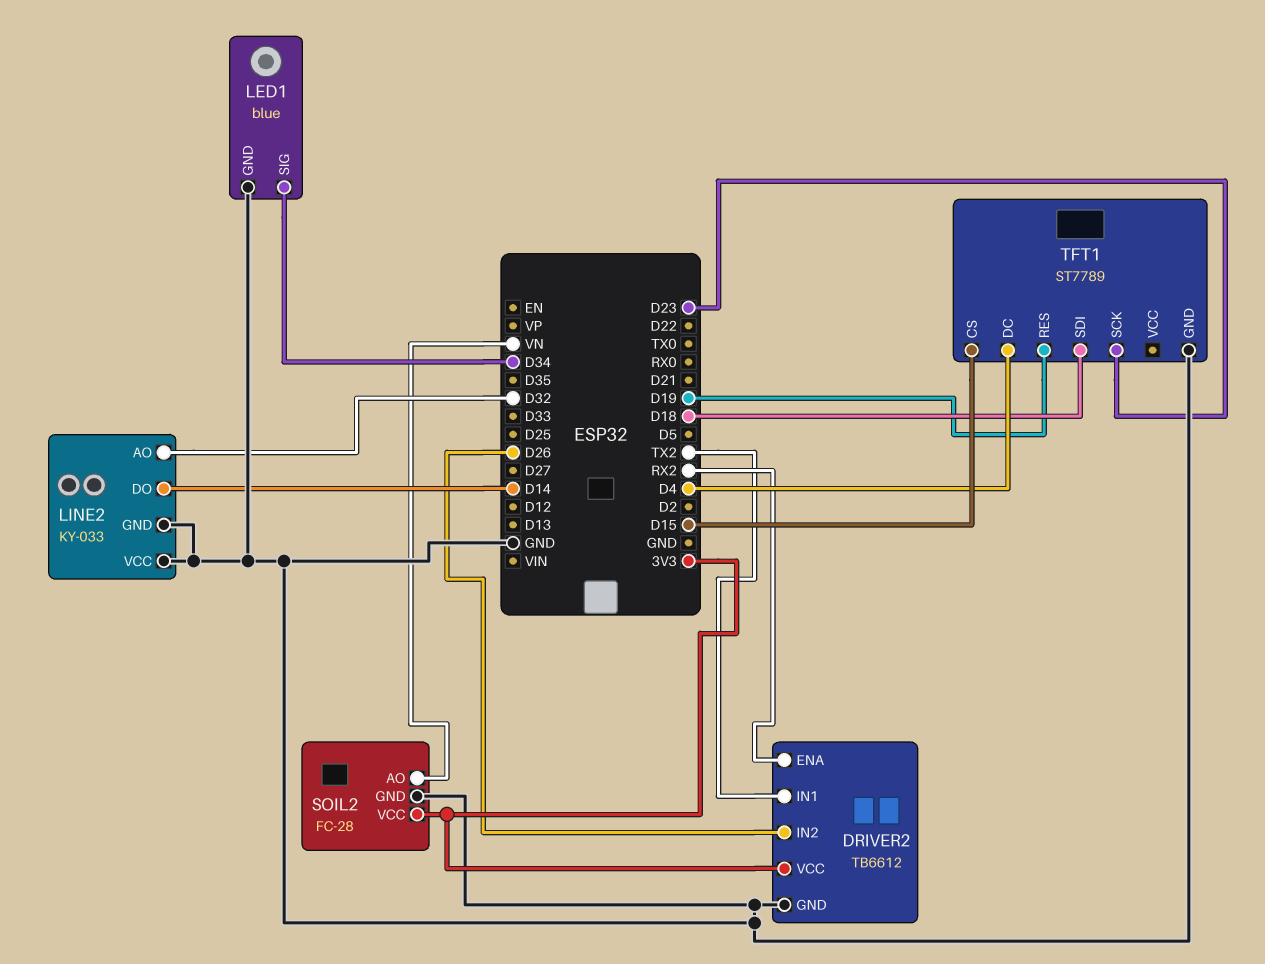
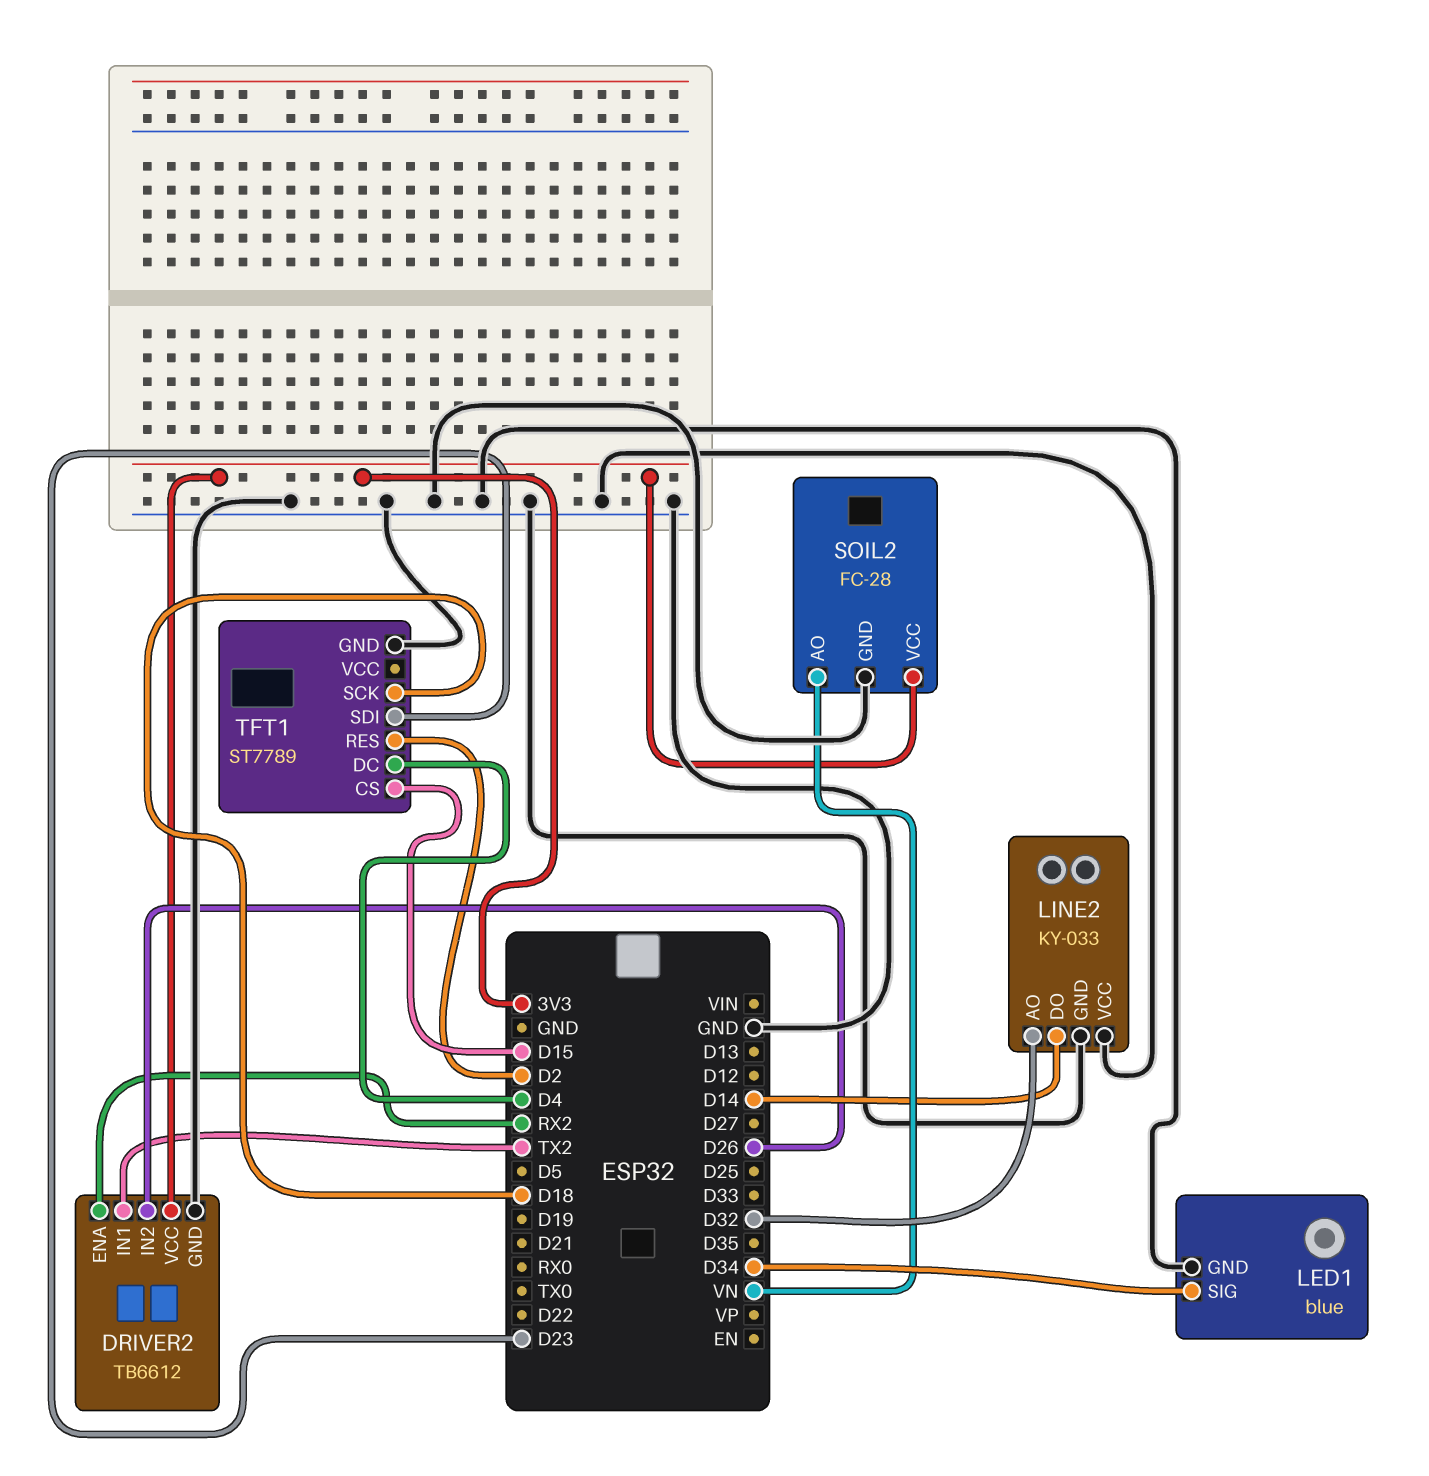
TFT1 pin RES: D19 -> D2
TFT1 pin SCK: D23 -> D18
TFT1 pin SDI: D18 -> D23

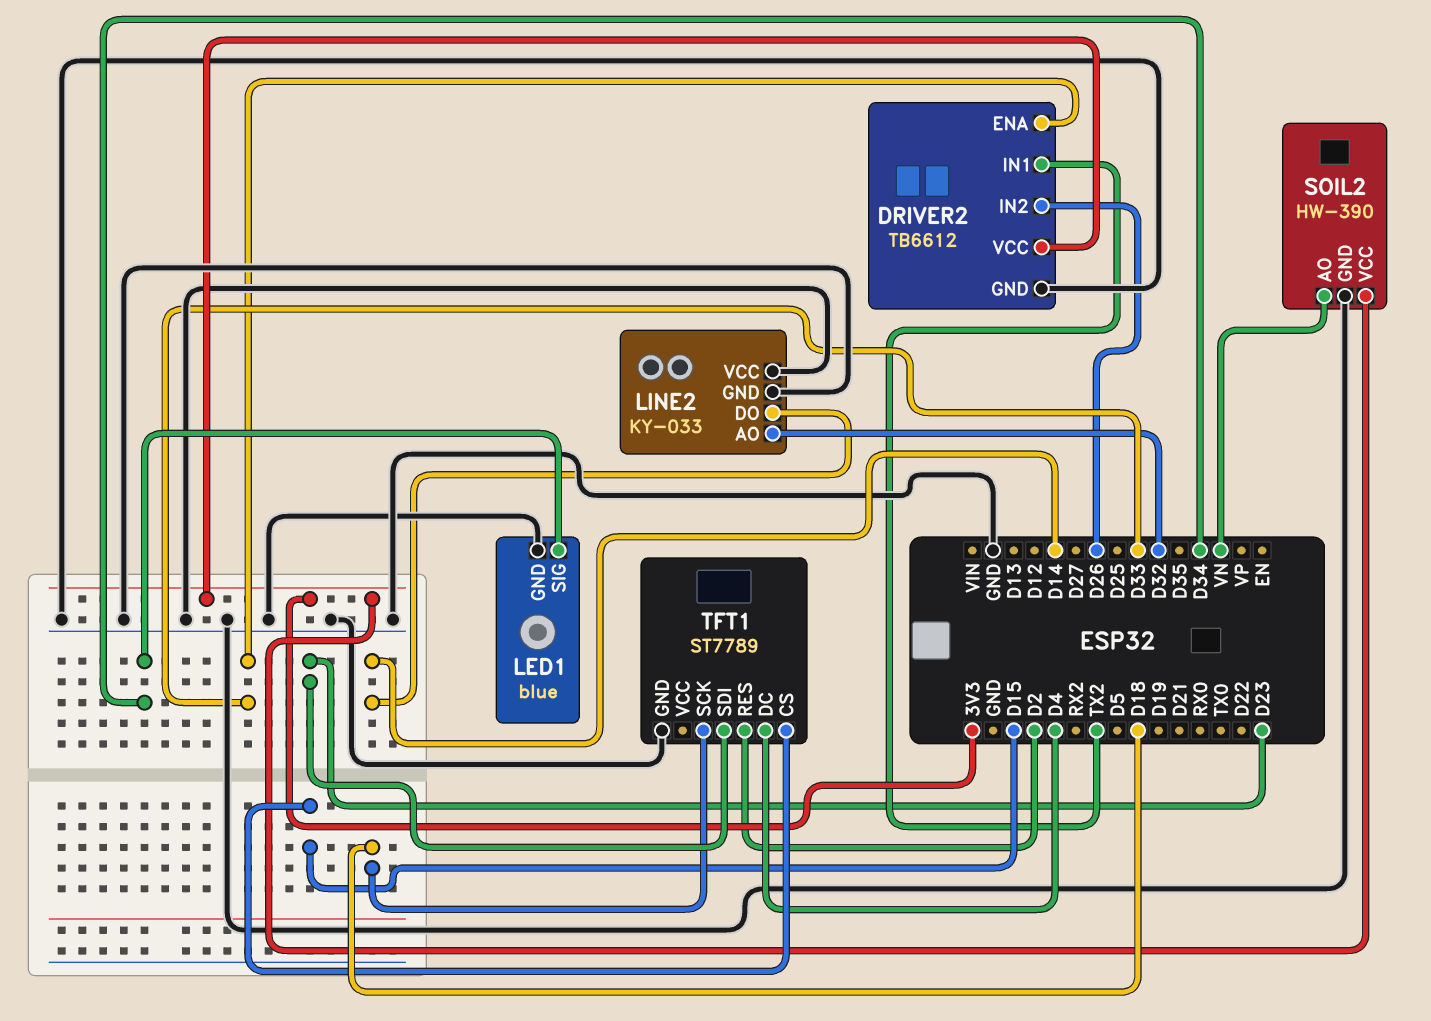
DRIVER2 pin ENA: RX2 -> D33
SOIL2: FC-28 -> HW-390

